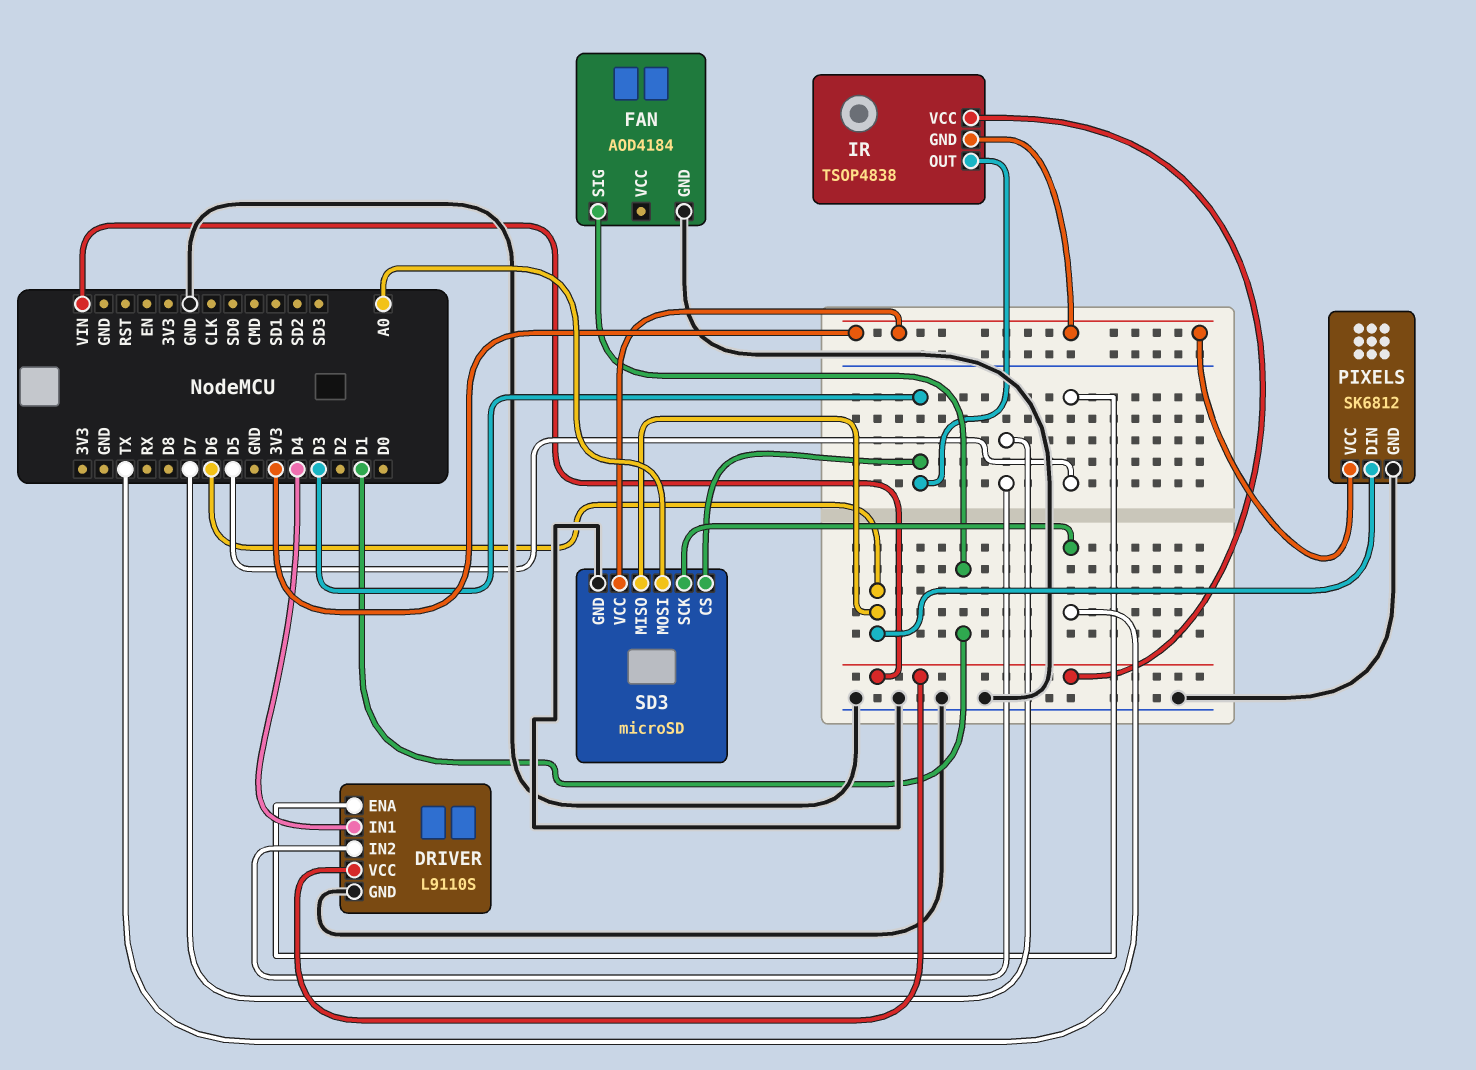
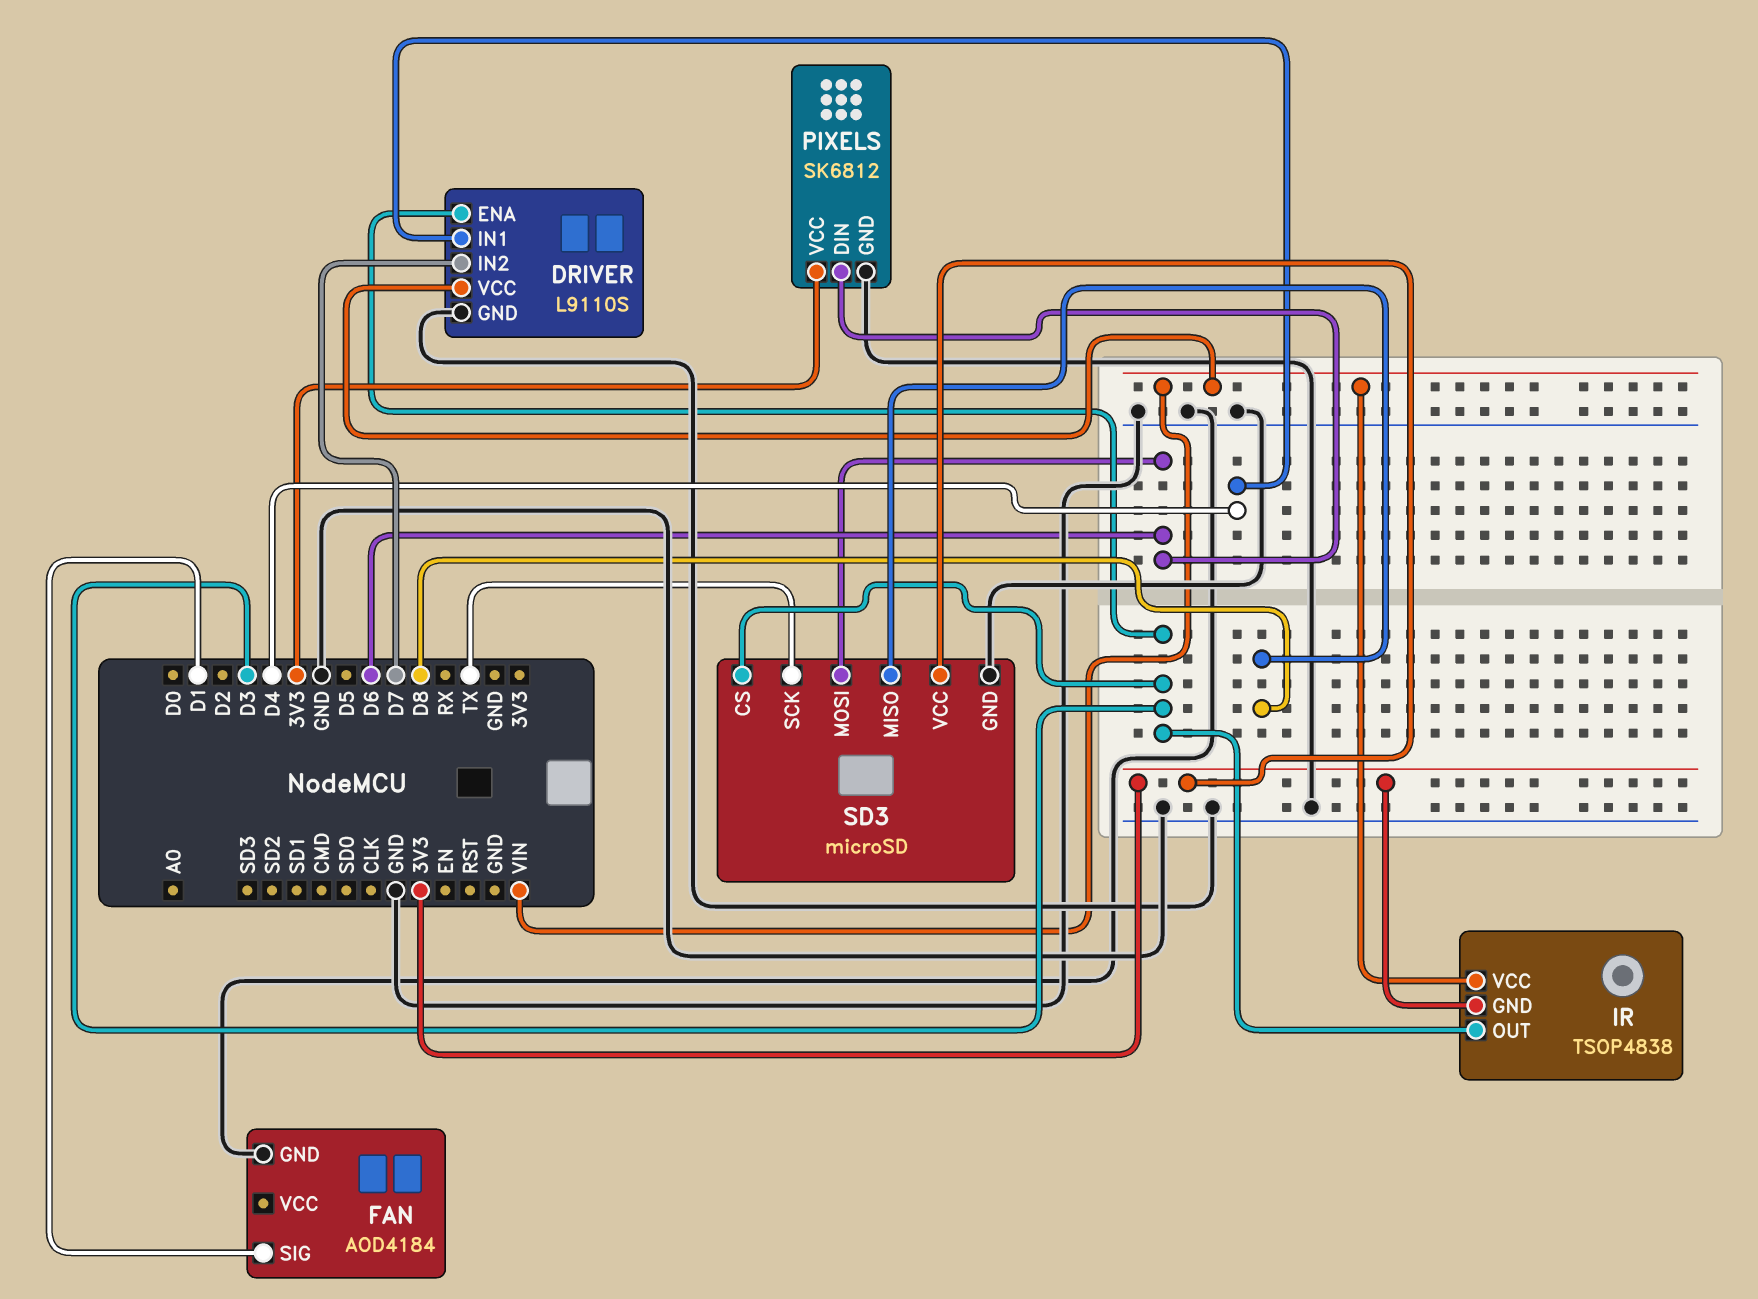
DRIVER pin ENA: D5 -> D3
SD3 pin MISO: D6 -> D8
SD3 pin MOSI: A0 -> D6

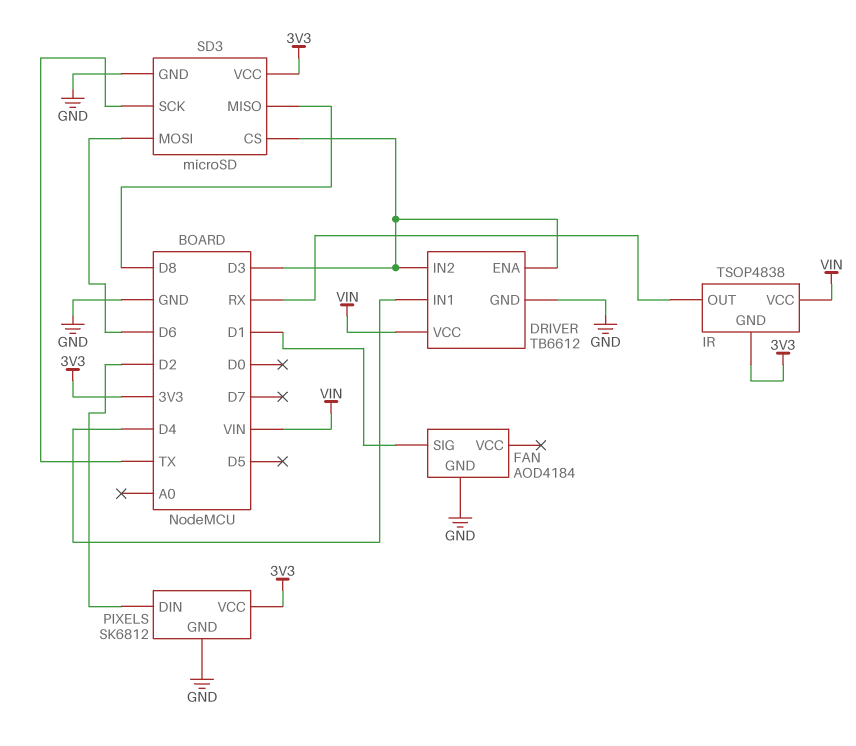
DRIVER: L9110S -> TB6612
DRIVER pin IN2: D7 -> D3
IR pin OUT: D3 -> RX
PIXELS pin DIN: D6 -> D2

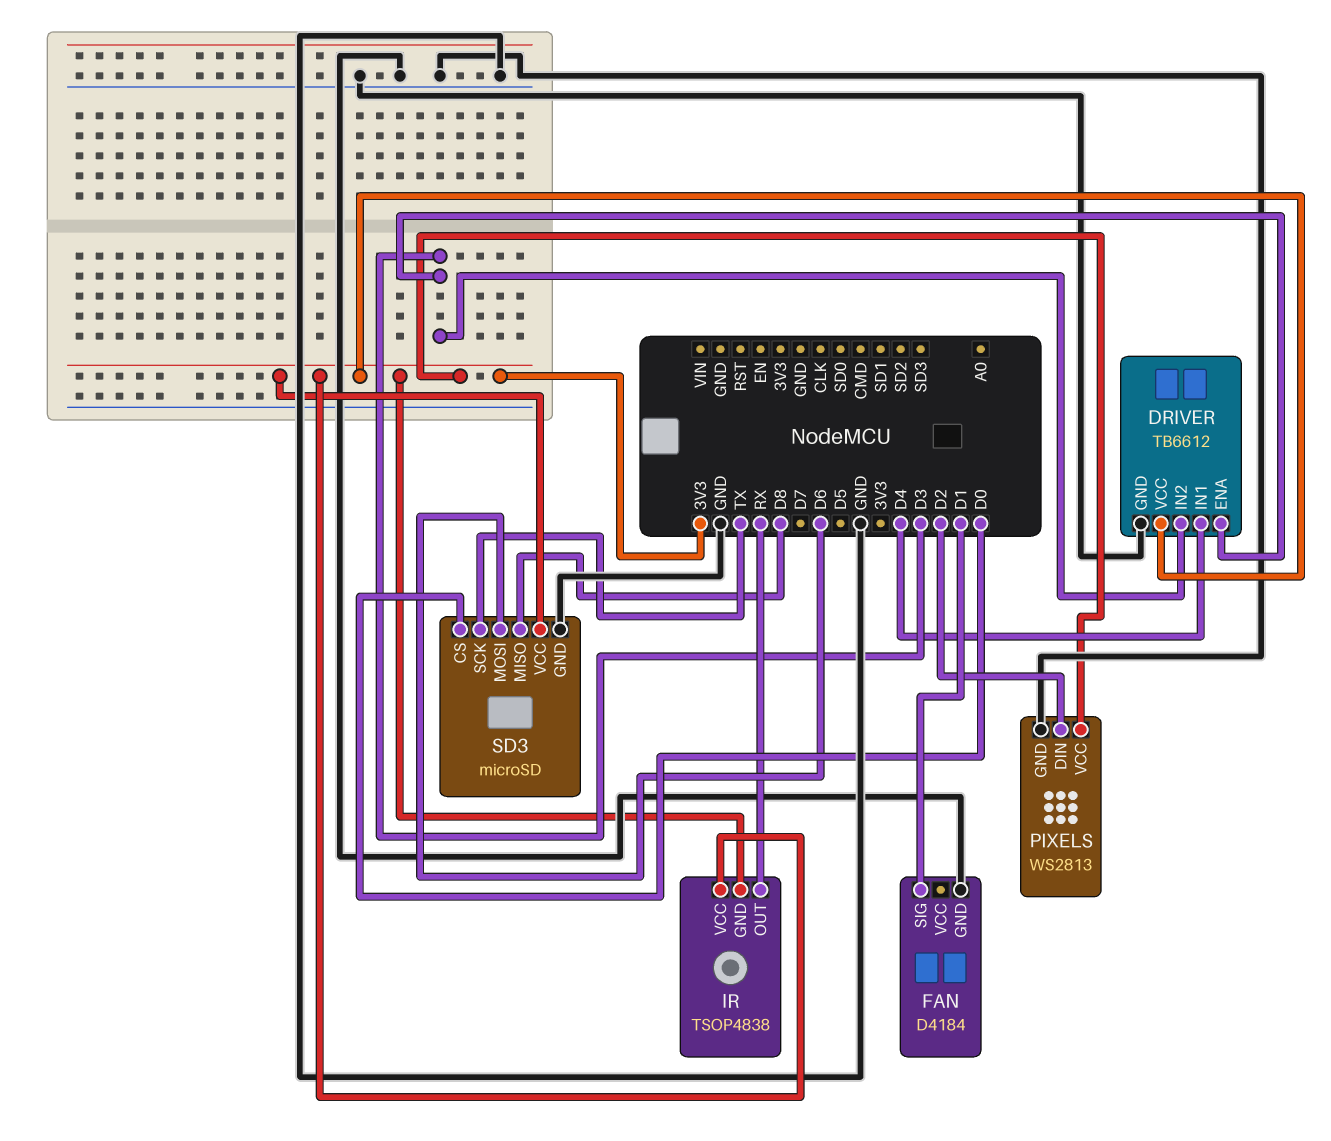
DRIVER pin VCC: VIN -> 3V3
FAN: AOD4184 -> D4184
IR pin VCC: VIN -> 3V3
PIXELS: SK6812 -> WS2813
SD3 pin CS: D3 -> D0

